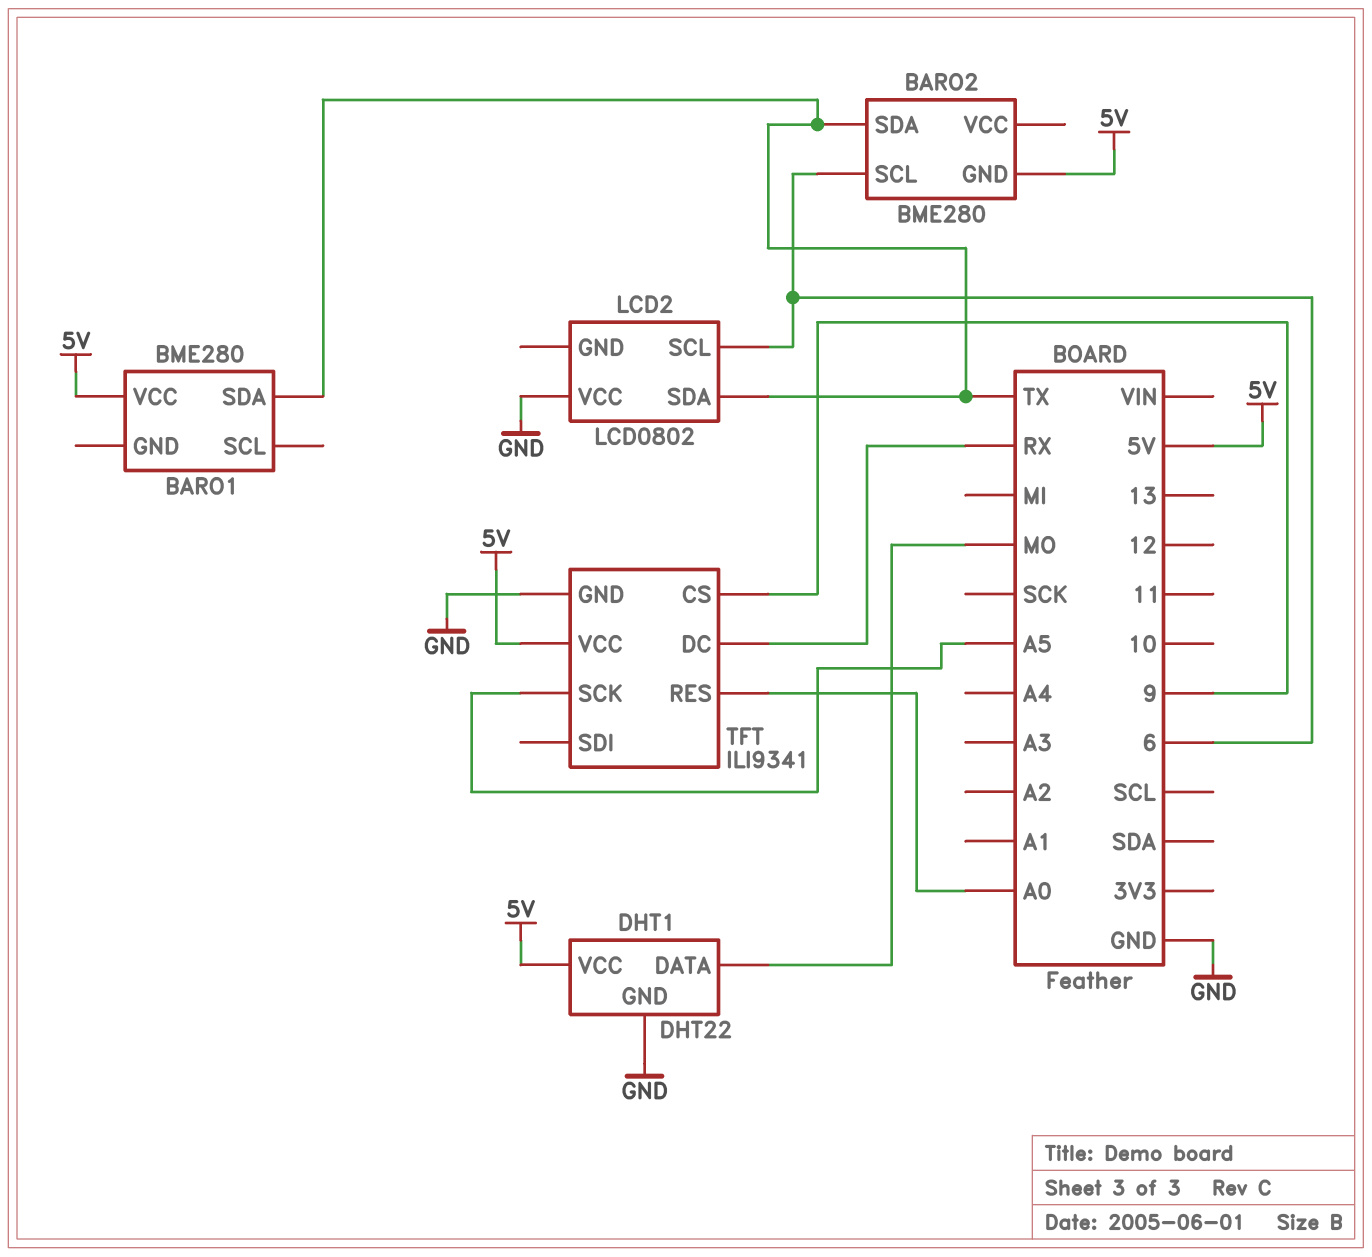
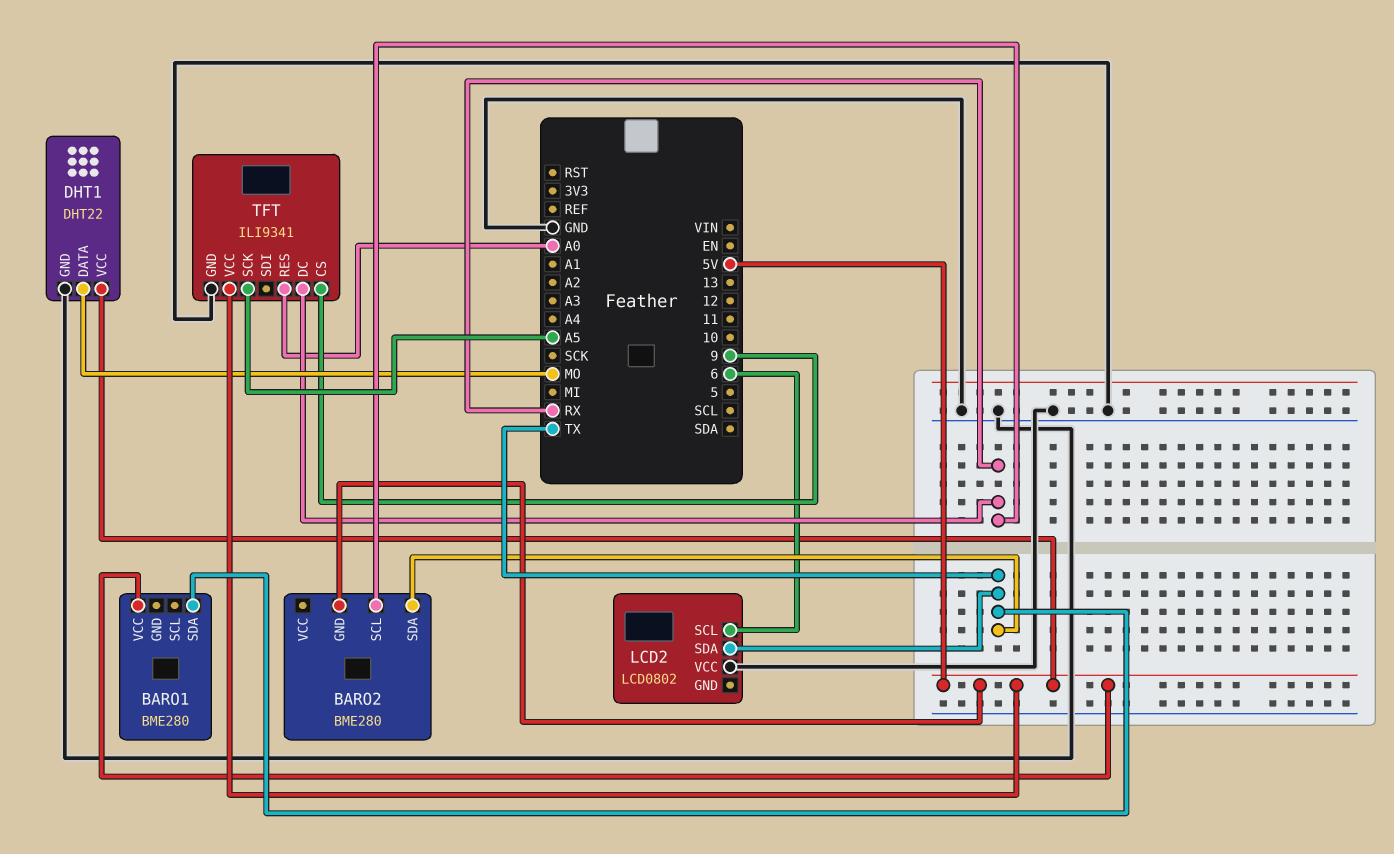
BARO2 pin SCL: 6 -> RX

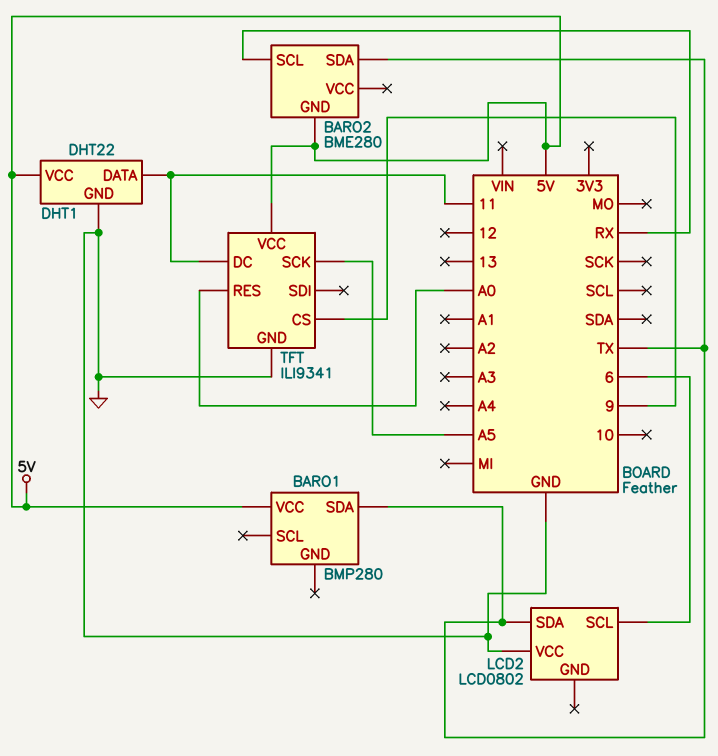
BARO1: BME280 -> BMP280
DHT1 pin DATA: MO -> 11
TFT pin DC: RX -> 11

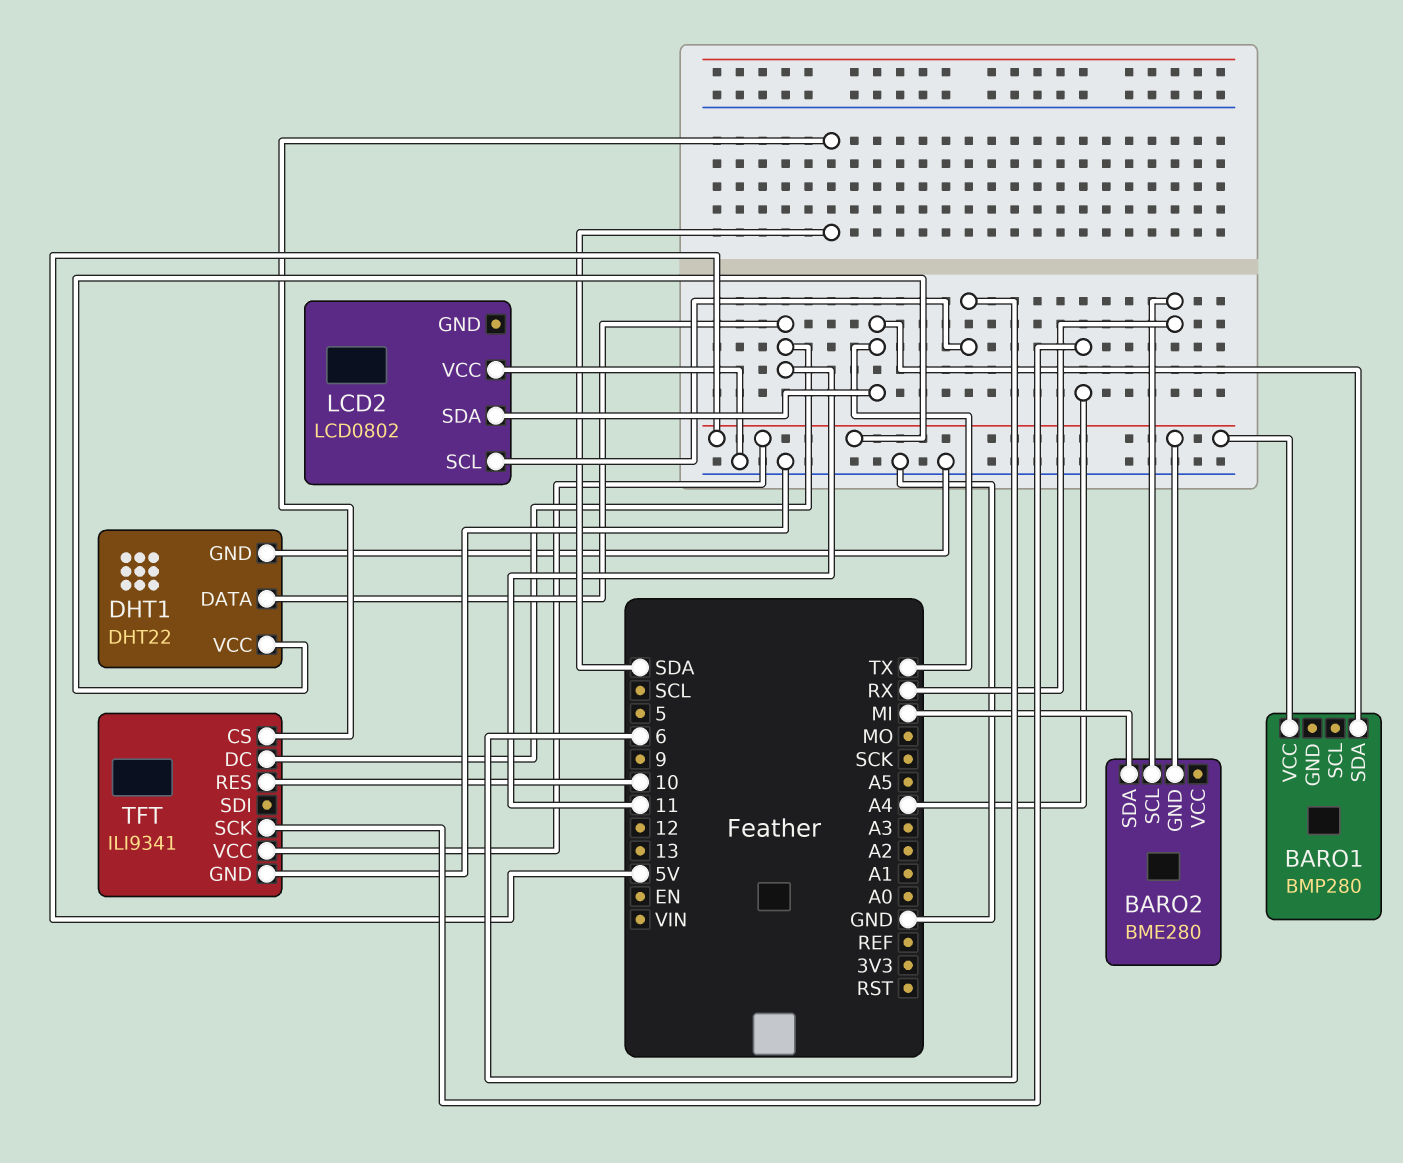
BARO2 pin SDA: TX -> MI
TFT pin CS: 9 -> SDA
TFT pin RES: A0 -> 10
TFT pin SCK: A5 -> A4

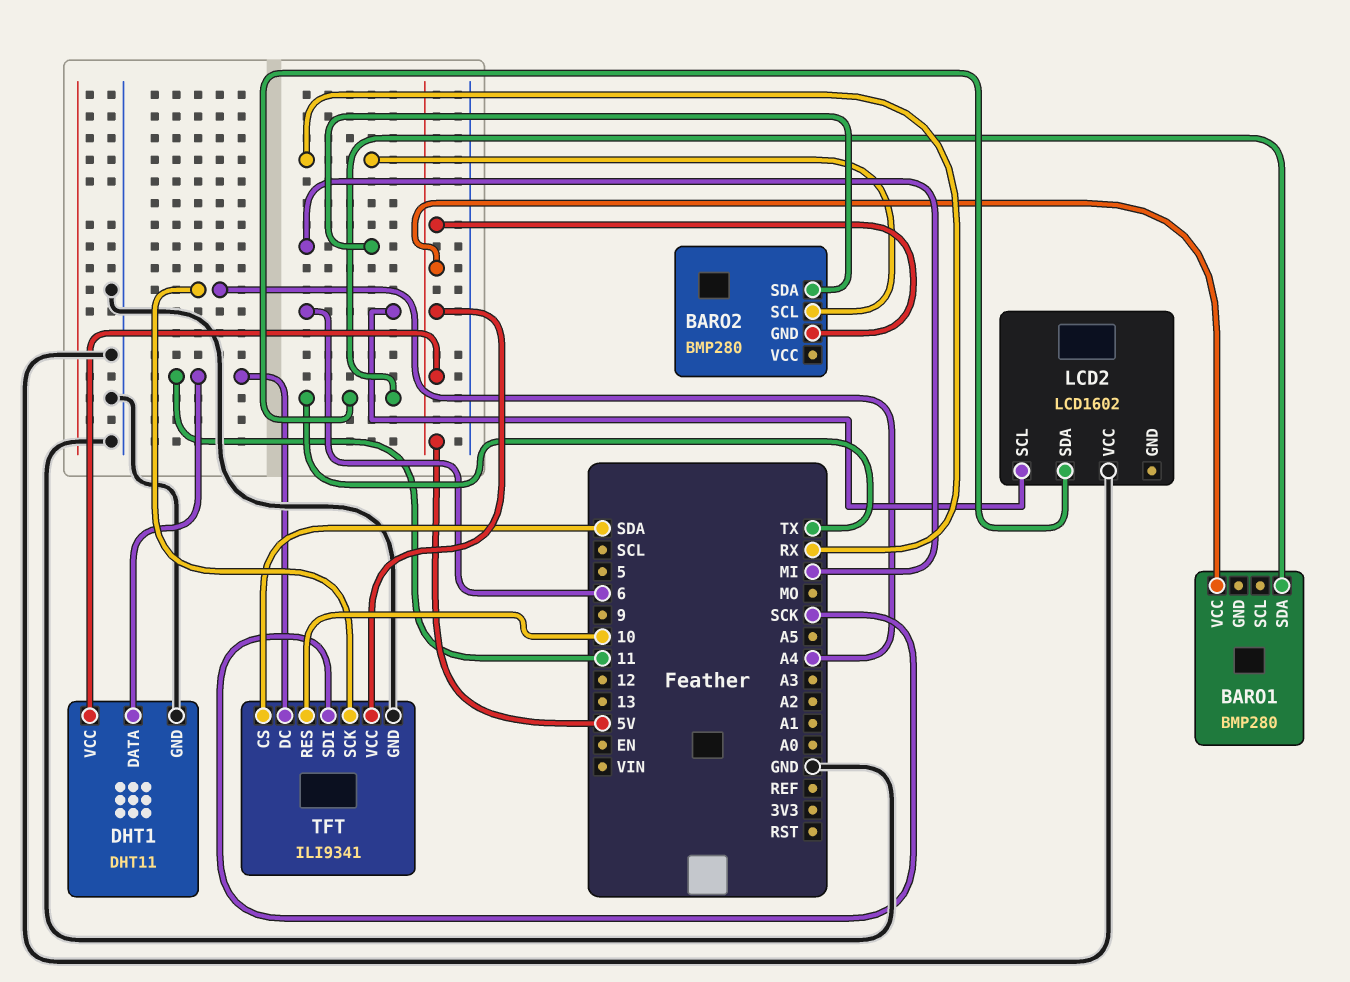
BARO2: BME280 -> BMP280
DHT1: DHT22 -> DHT11
LCD2: LCD0802 -> LCD1602
TFT pin SDI: none -> SCK

